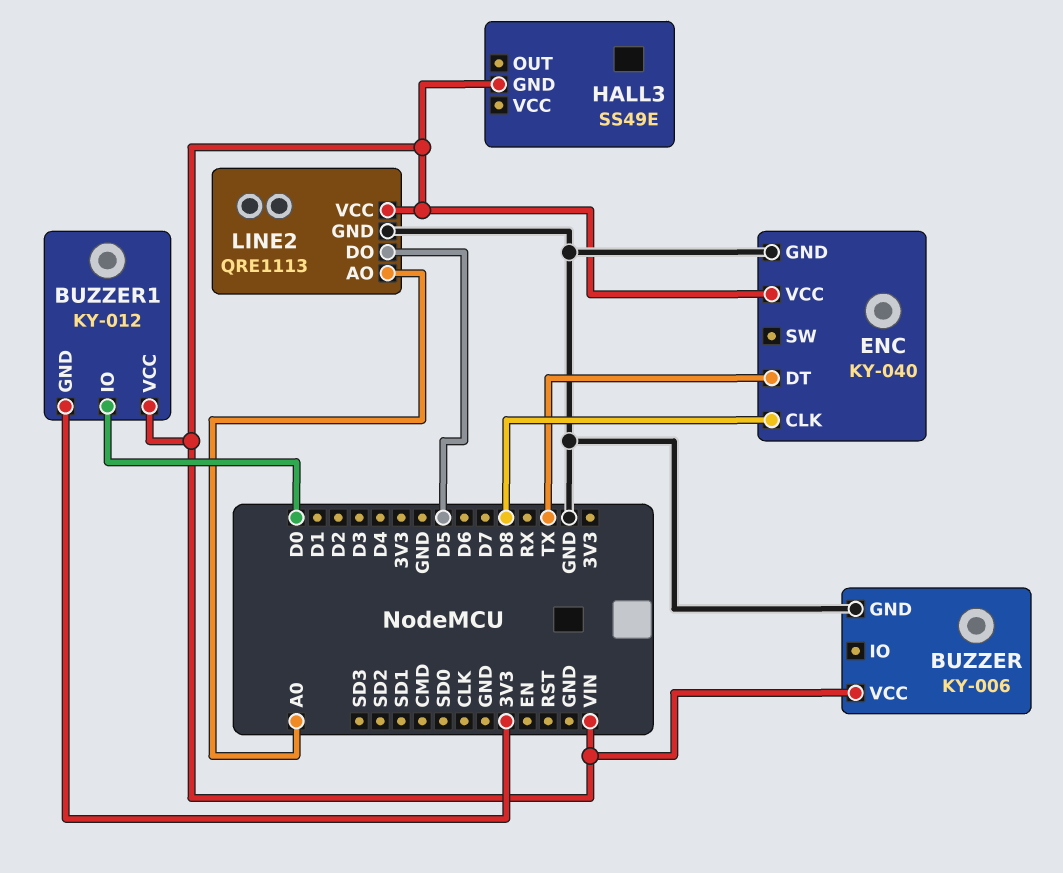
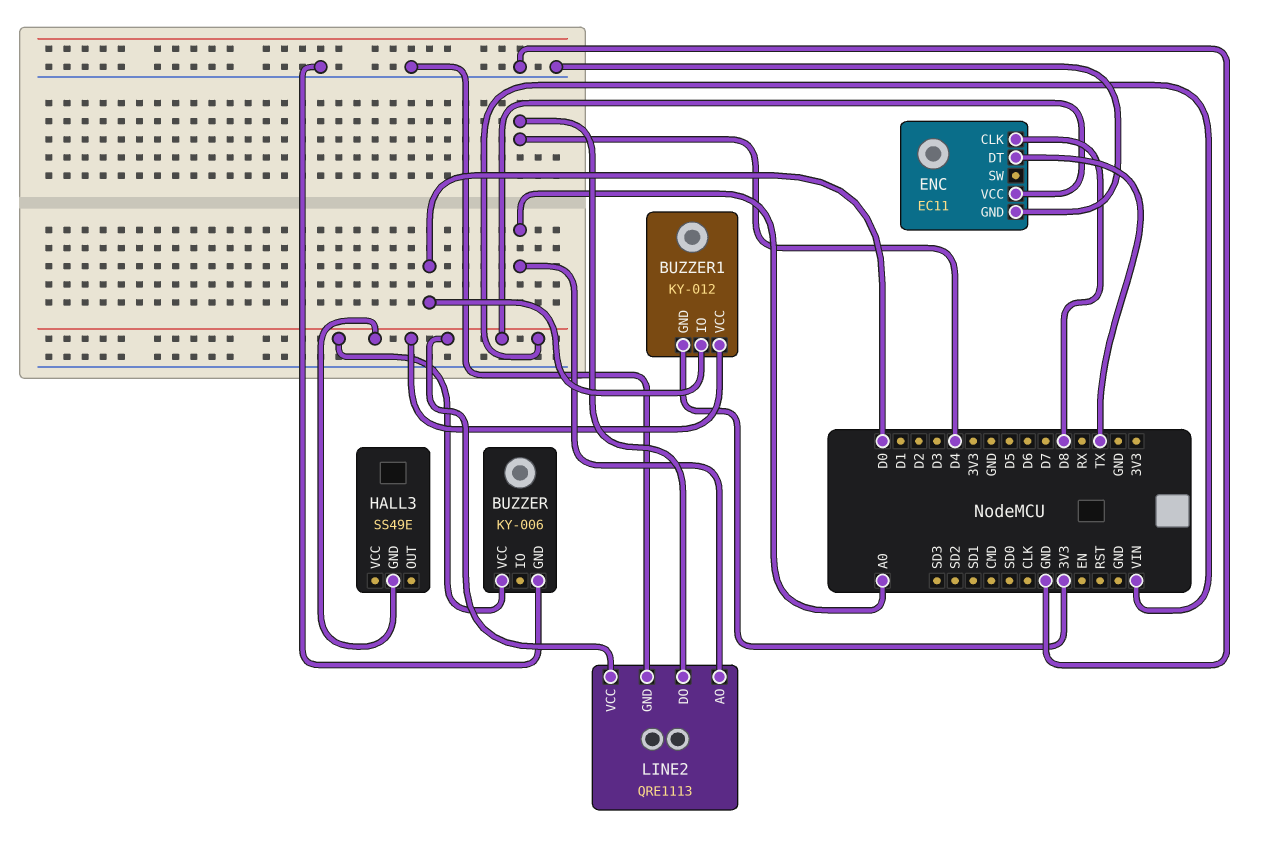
ENC: KY-040 -> EC11
LINE2 pin DO: D5 -> D4

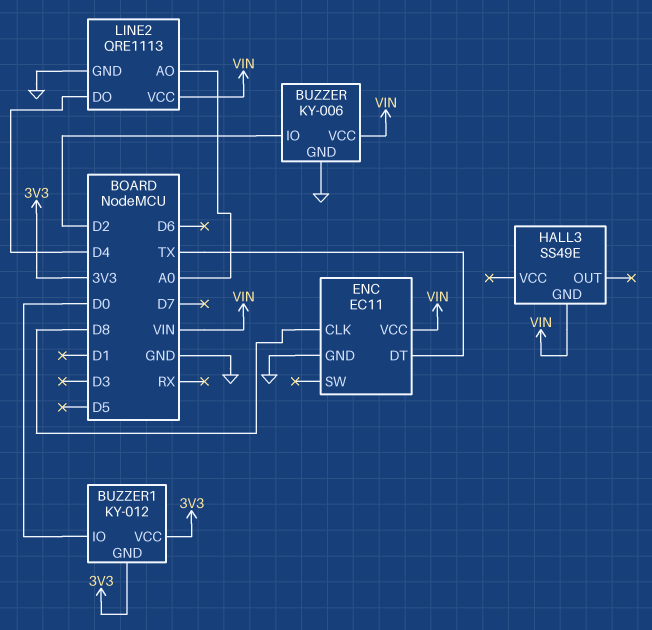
BUZZER pin IO: none -> D2
BUZZER1 pin VCC: VIN -> 3V3

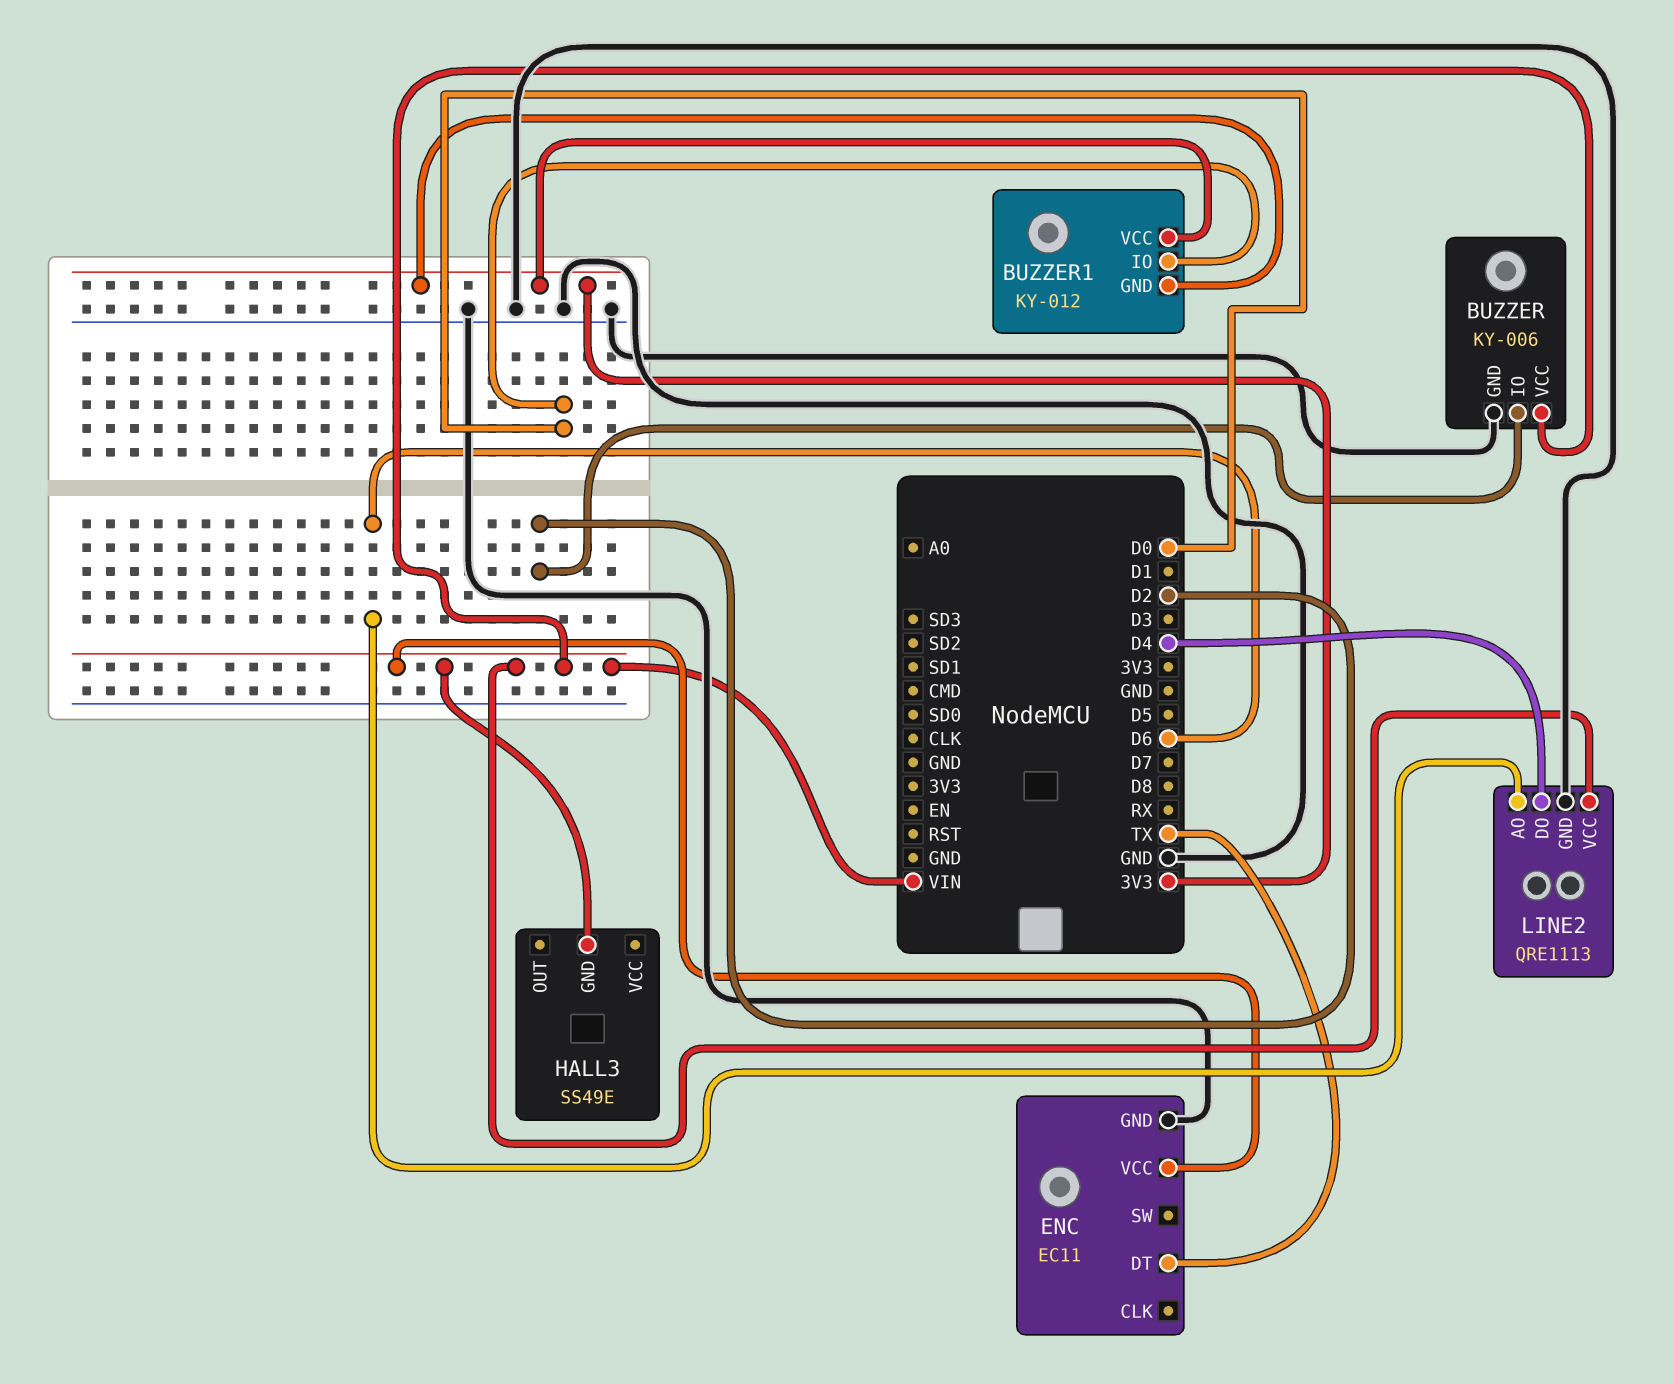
ENC pin CLK: D8 -> none
LINE2 pin AO: A0 -> D6

